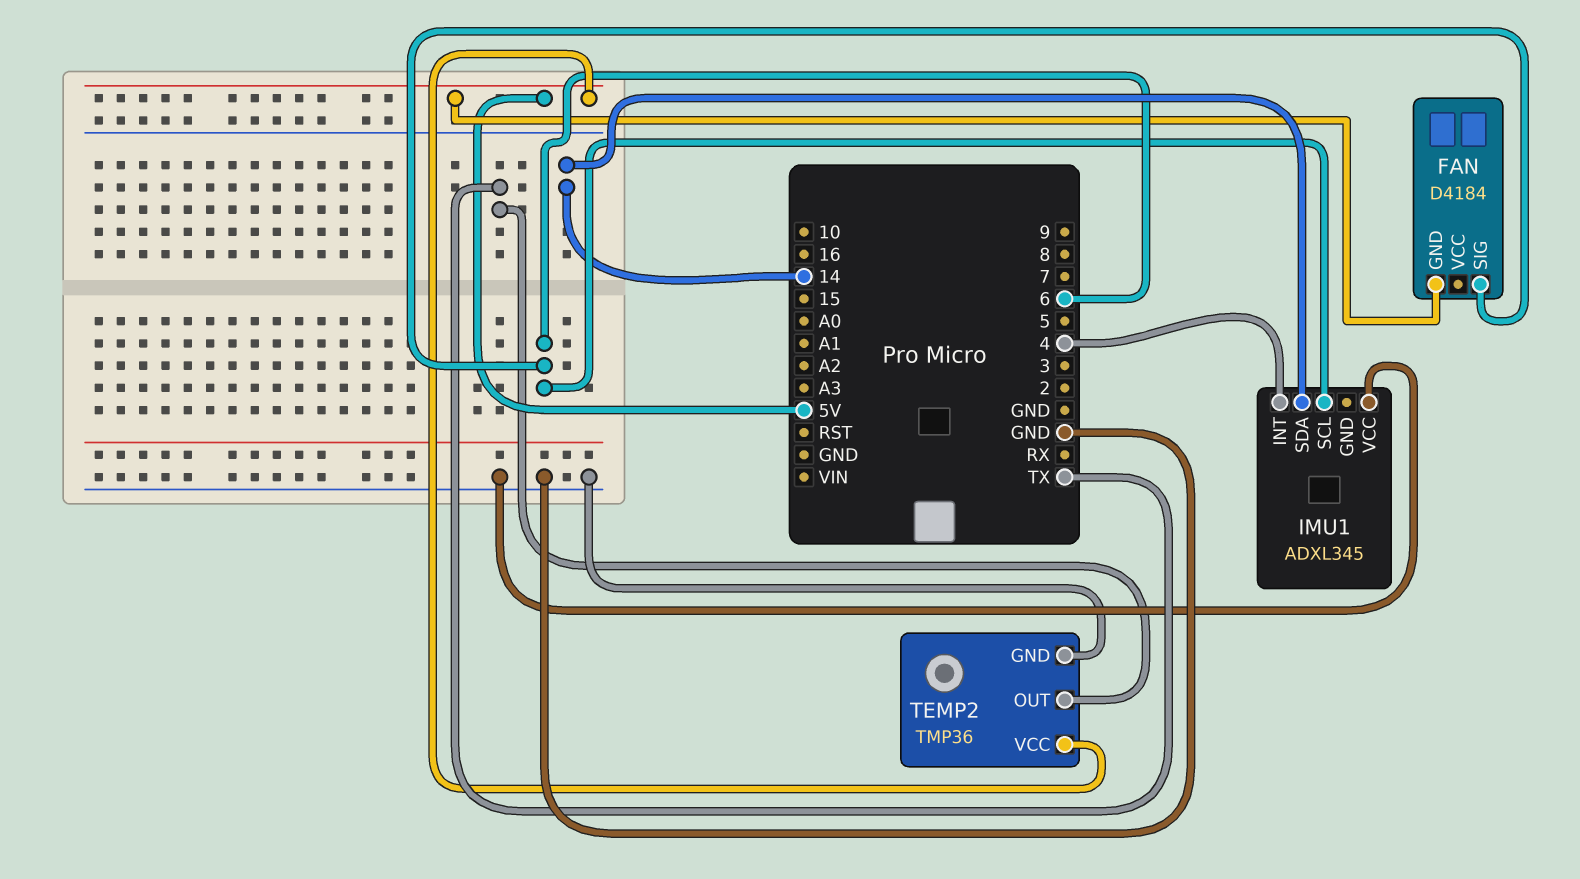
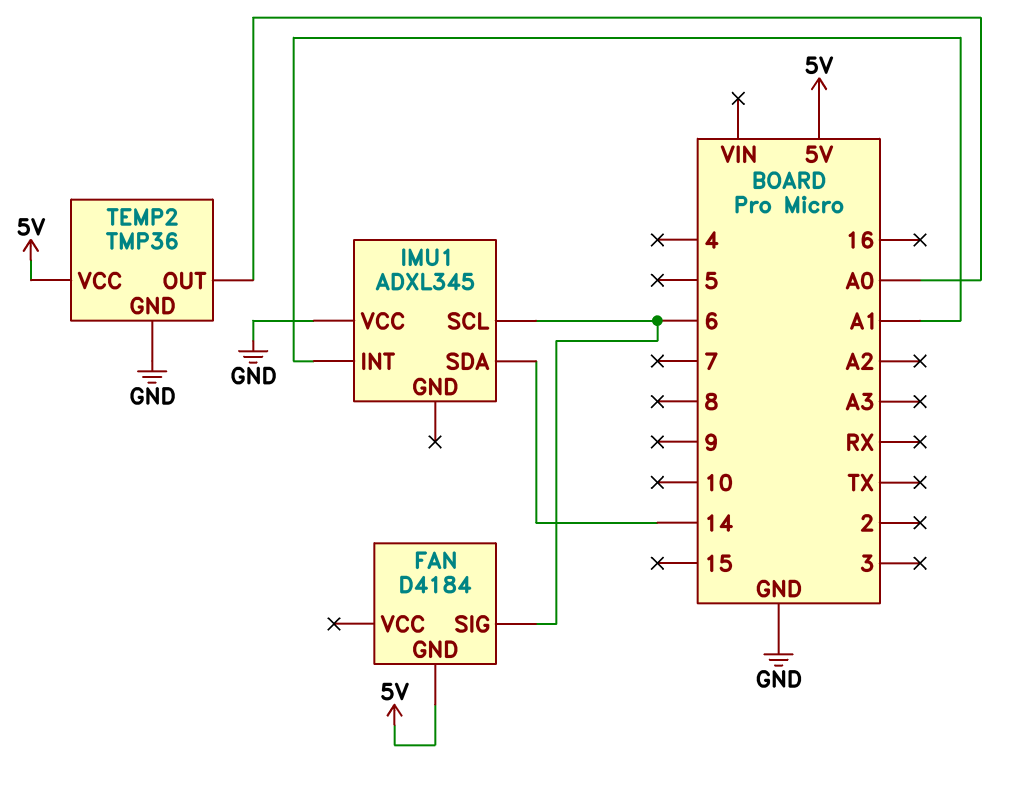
IMU1 pin INT: 4 -> A1
TEMP2 pin OUT: TX -> A0

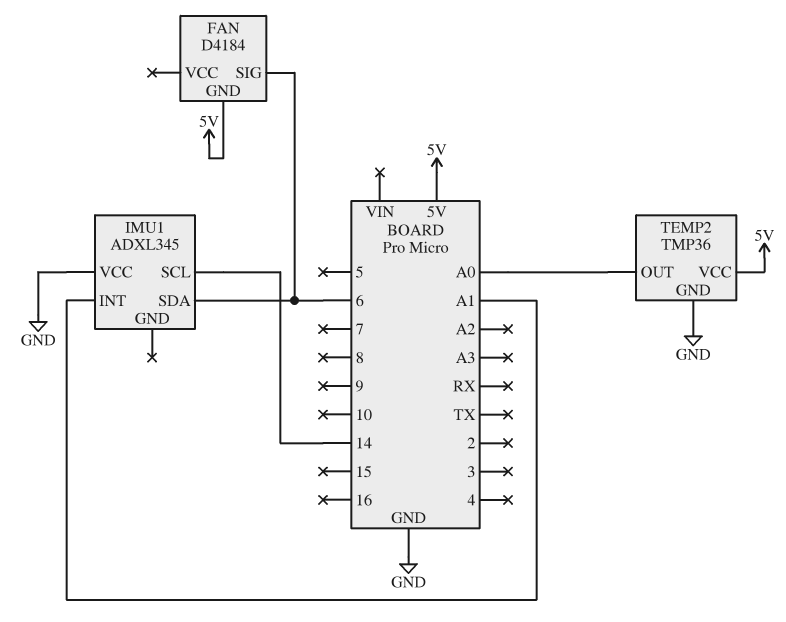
IMU1 pin SCL: 6 -> 14
IMU1 pin SDA: 14 -> 6

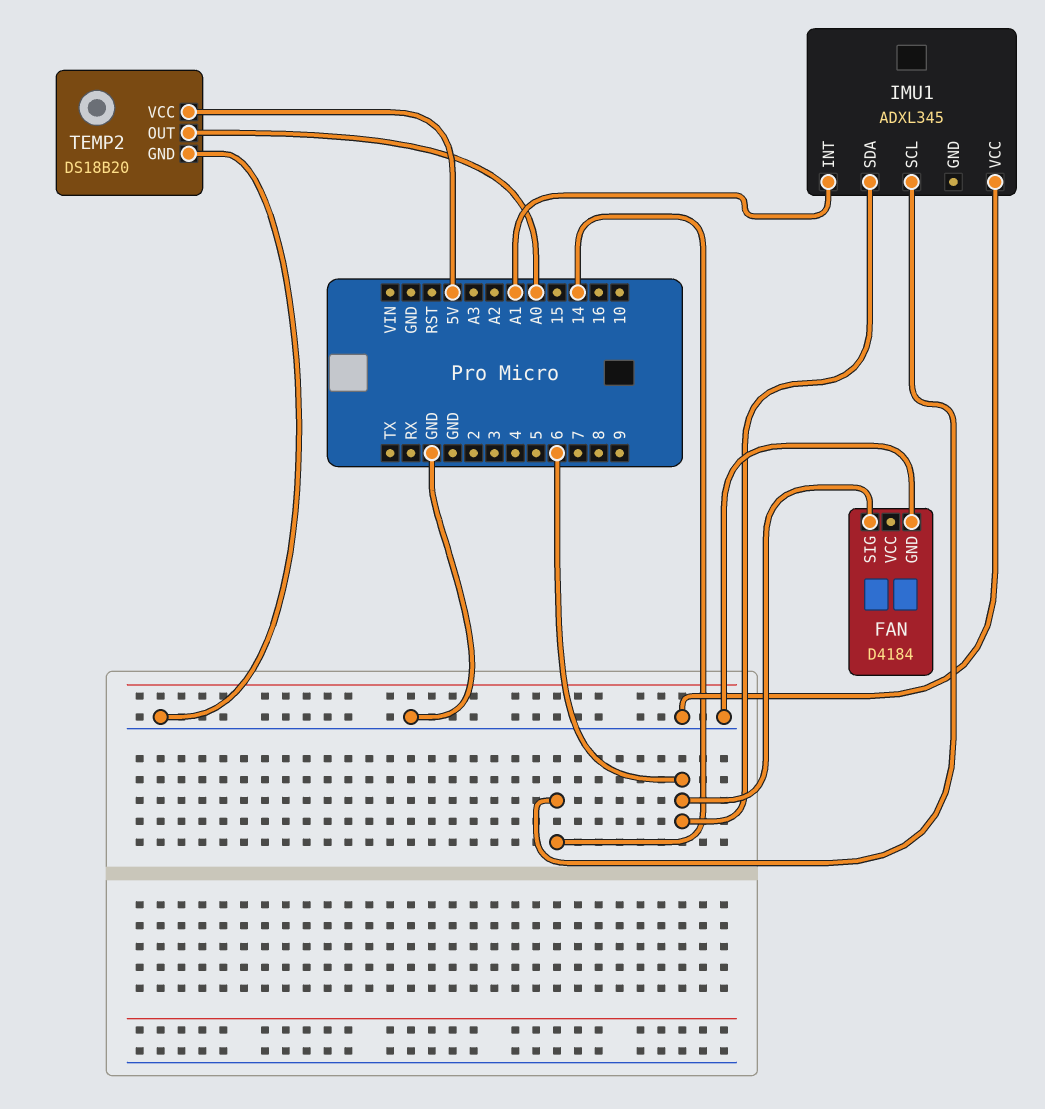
FAN pin GND: 5V -> GND
TEMP2: TMP36 -> DS18B20

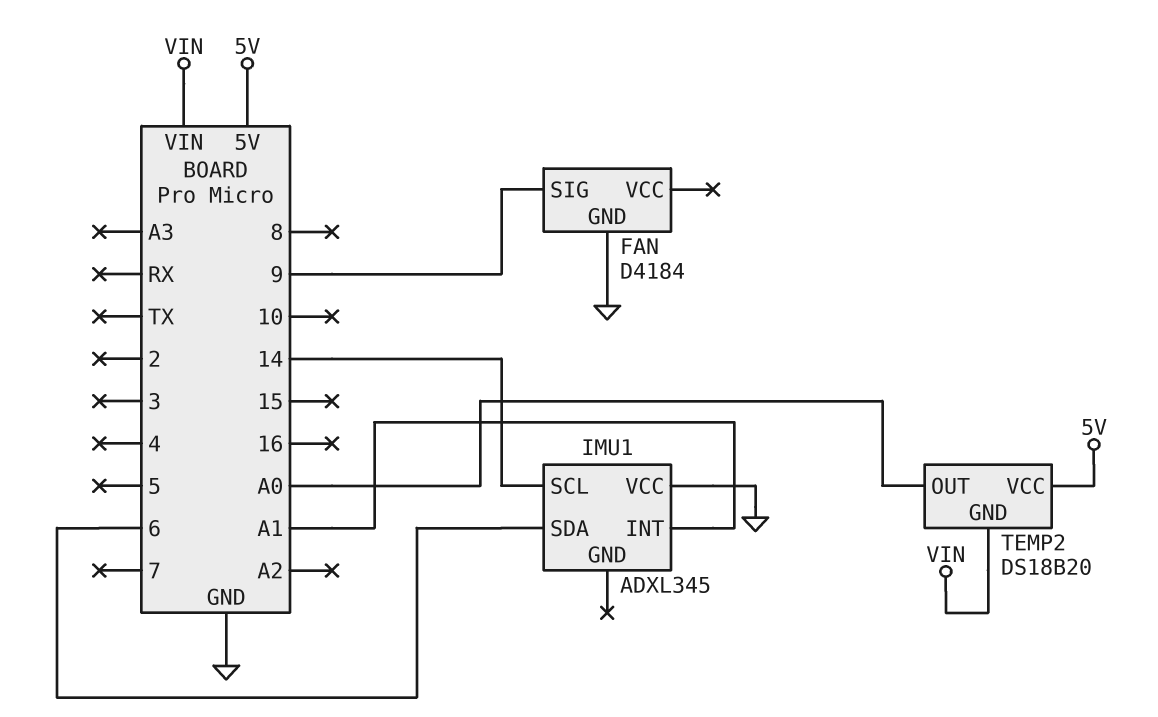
FAN pin SIG: 6 -> 9
TEMP2 pin GND: GND -> VIN

